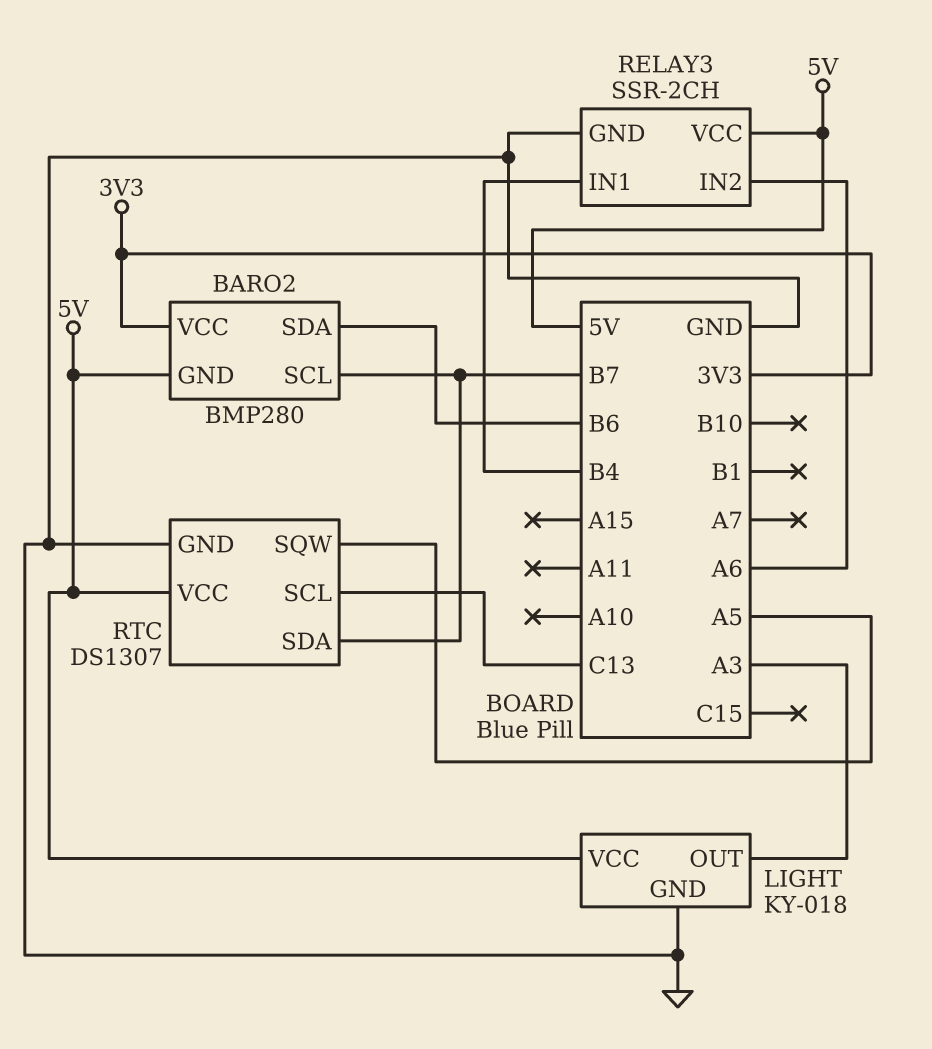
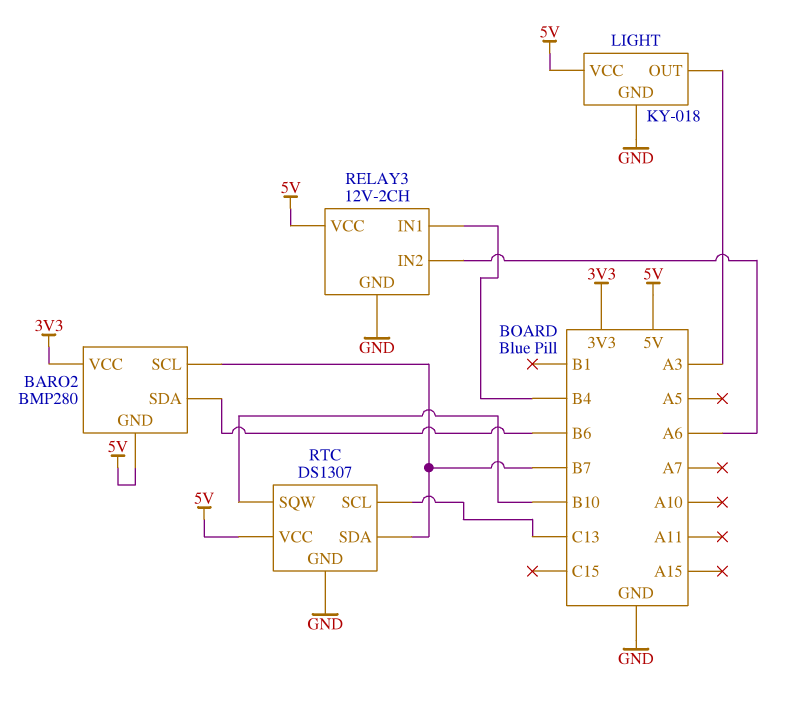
RELAY3: SSR-2CH -> 12V-2CH
RTC pin SQW: A5 -> B10

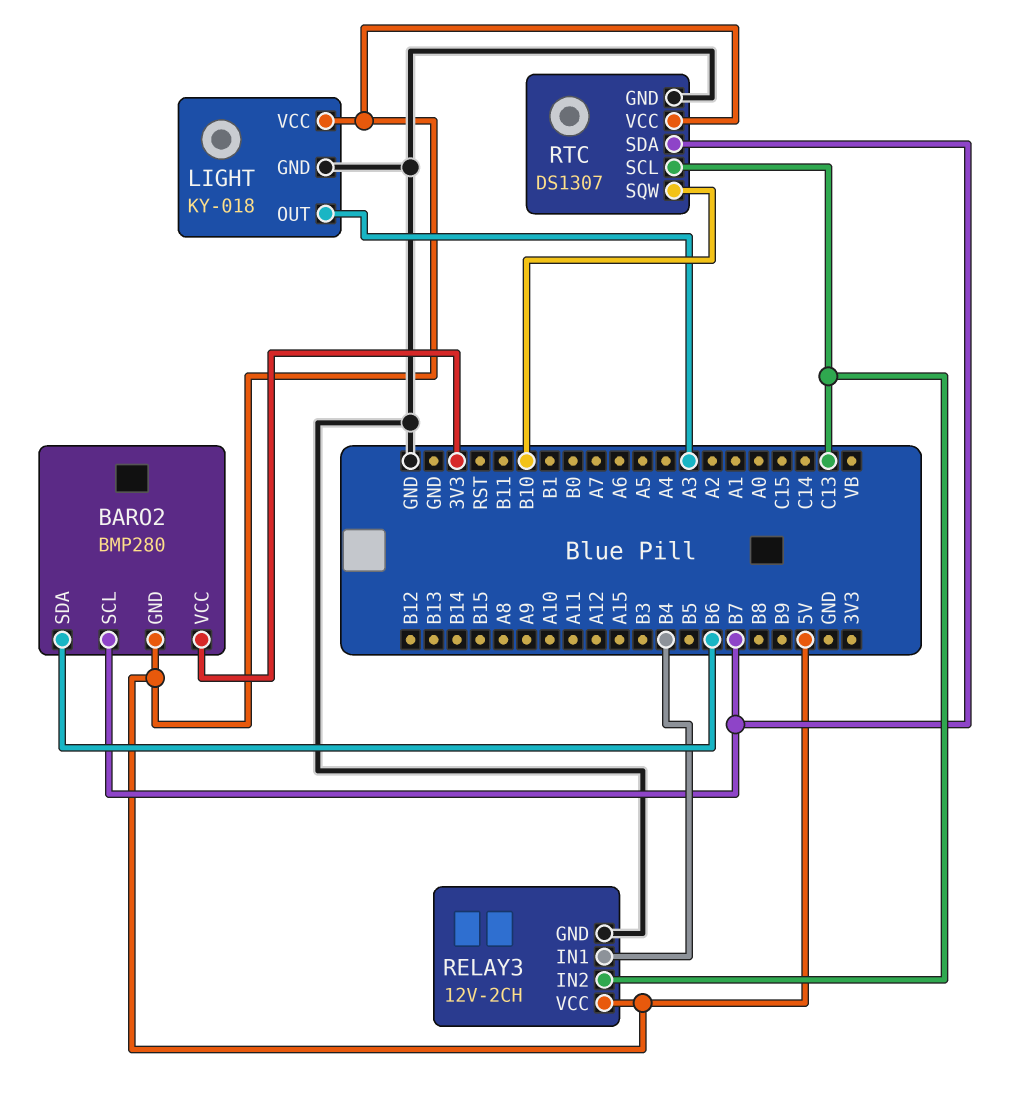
RELAY3 pin IN2: A6 -> C13

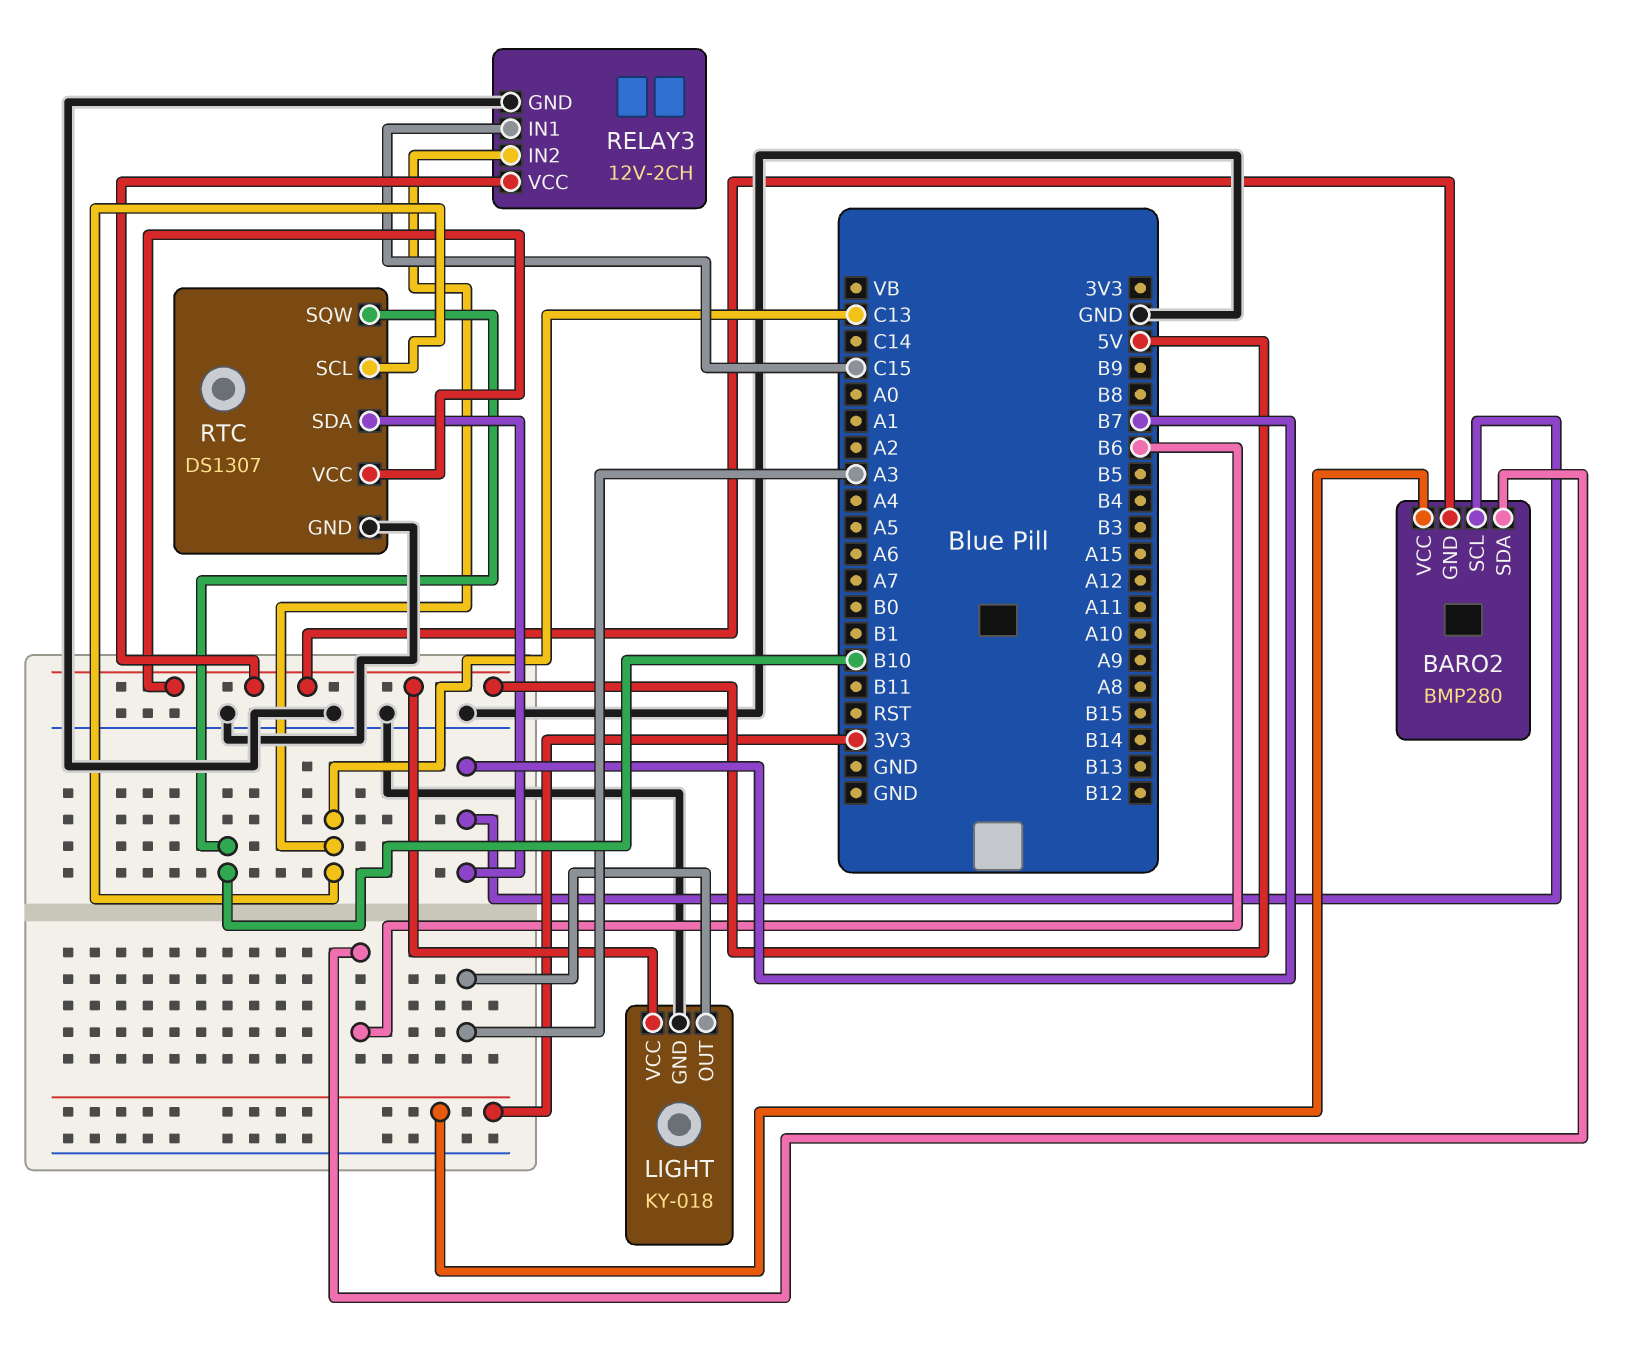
RELAY3 pin IN1: B4 -> C15

